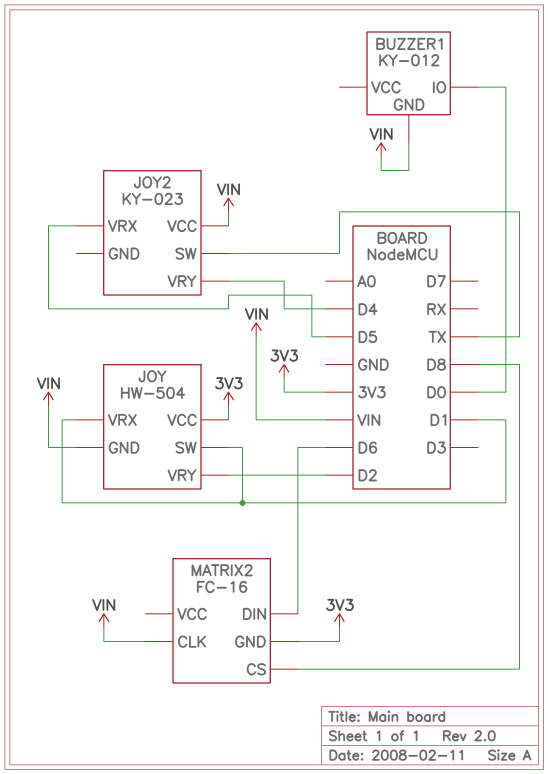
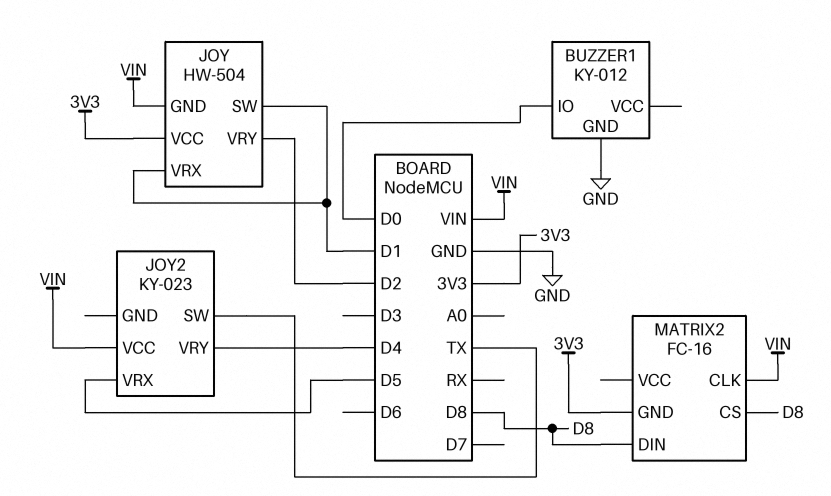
BUZZER1 pin GND: VIN -> GND
MATRIX2 pin DIN: D6 -> D8

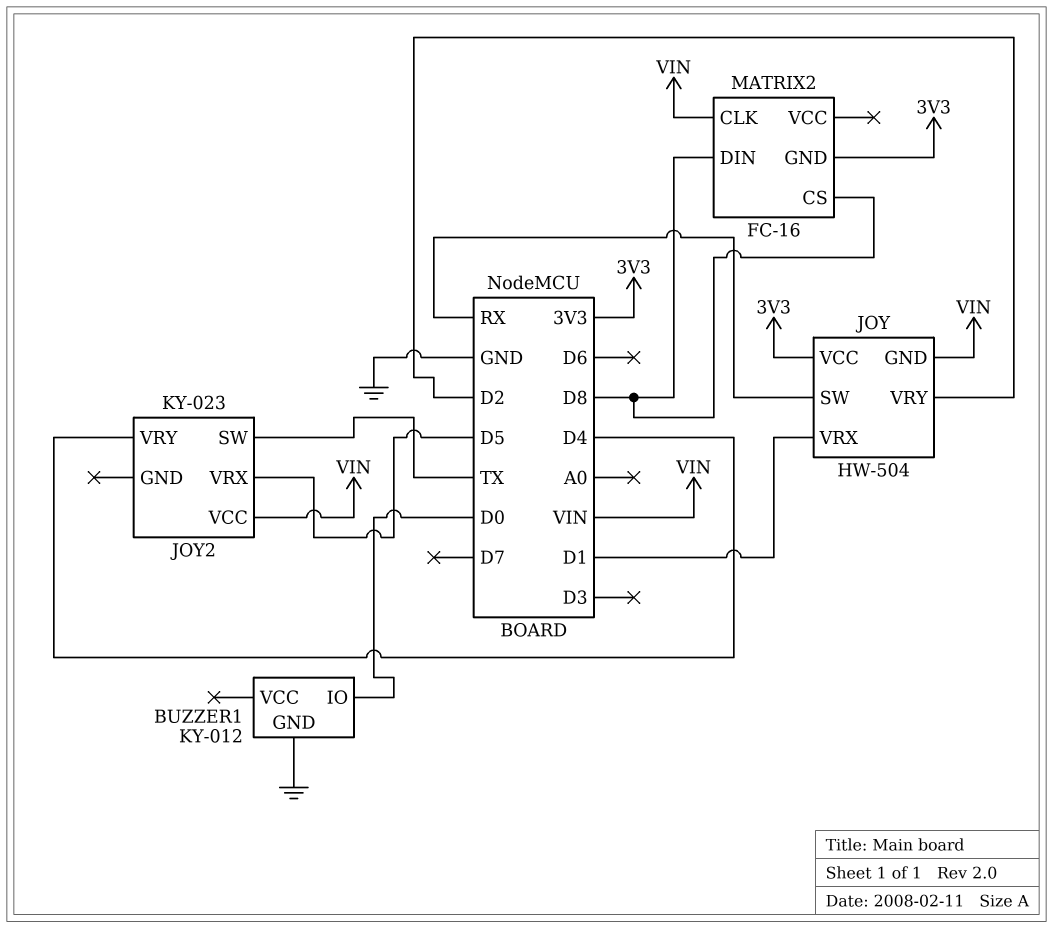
JOY pin SW: D1 -> RX

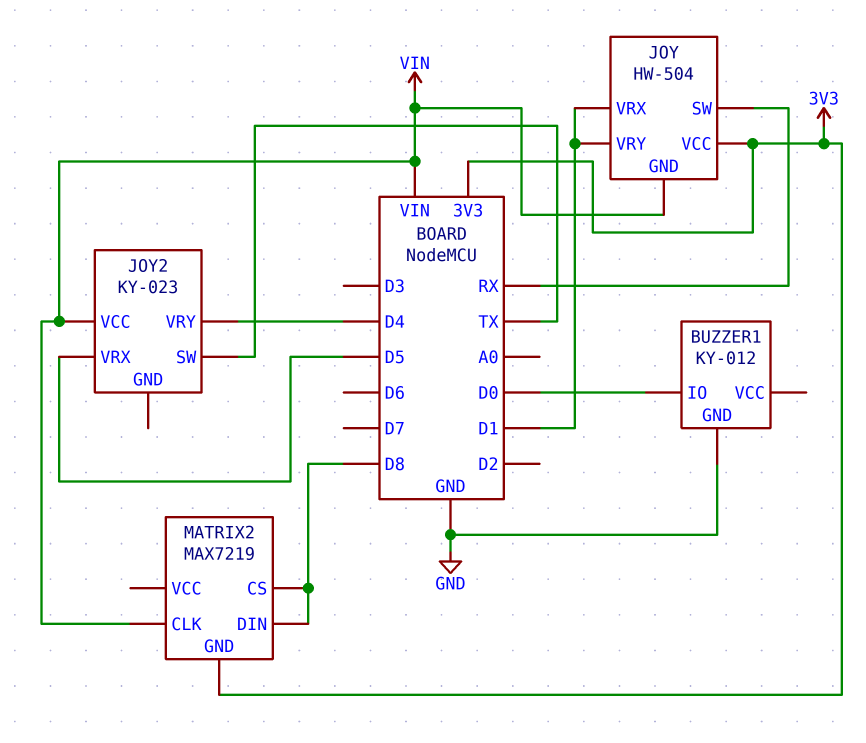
JOY pin VRY: D2 -> D1
MATRIX2: FC-16 -> MAX7219

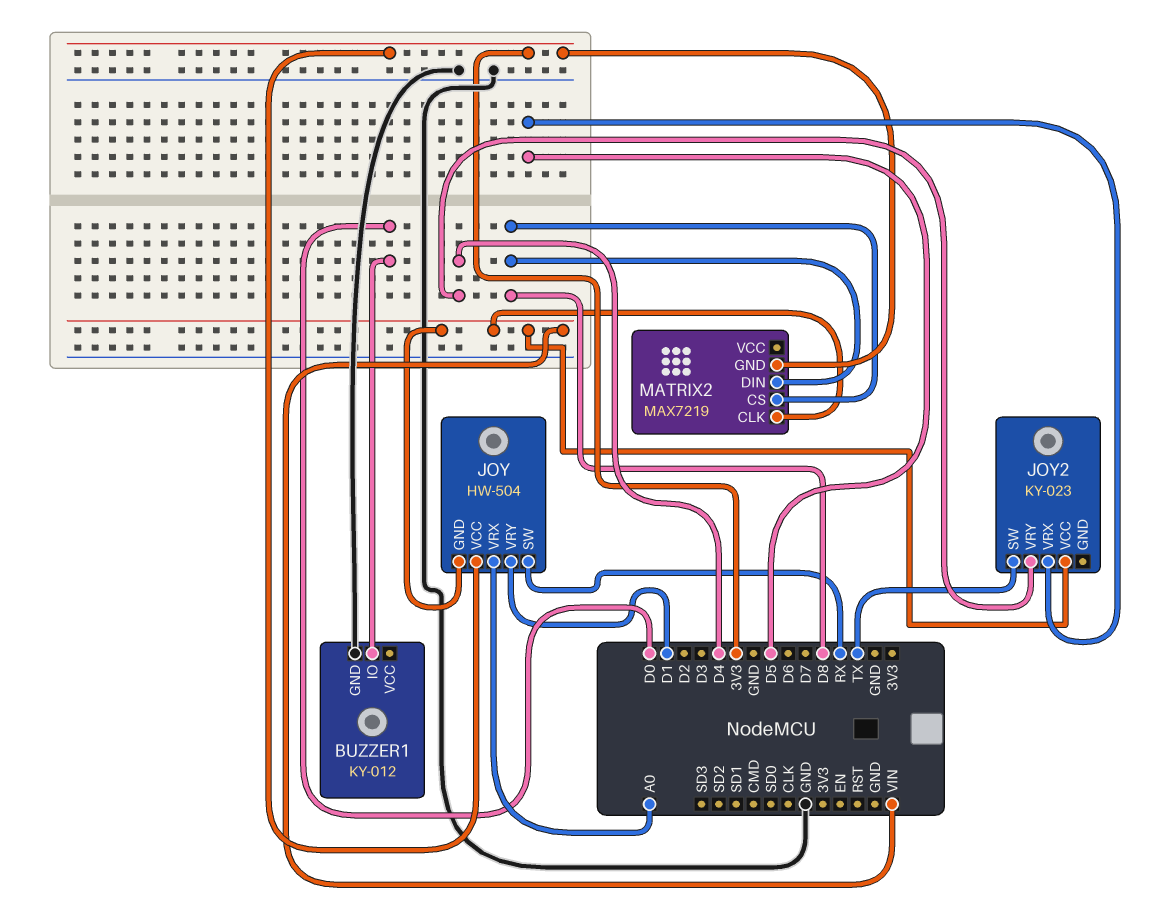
JOY pin VRX: D1 -> A0

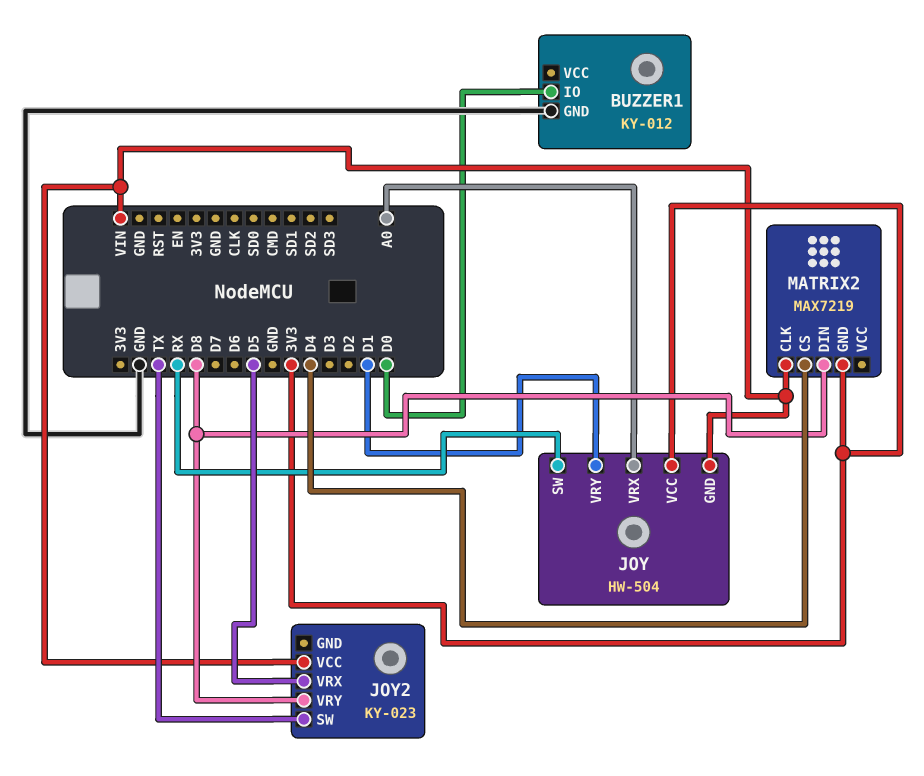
JOY2 pin VRY: D4 -> D8
MATRIX2 pin CS: D8 -> D4

